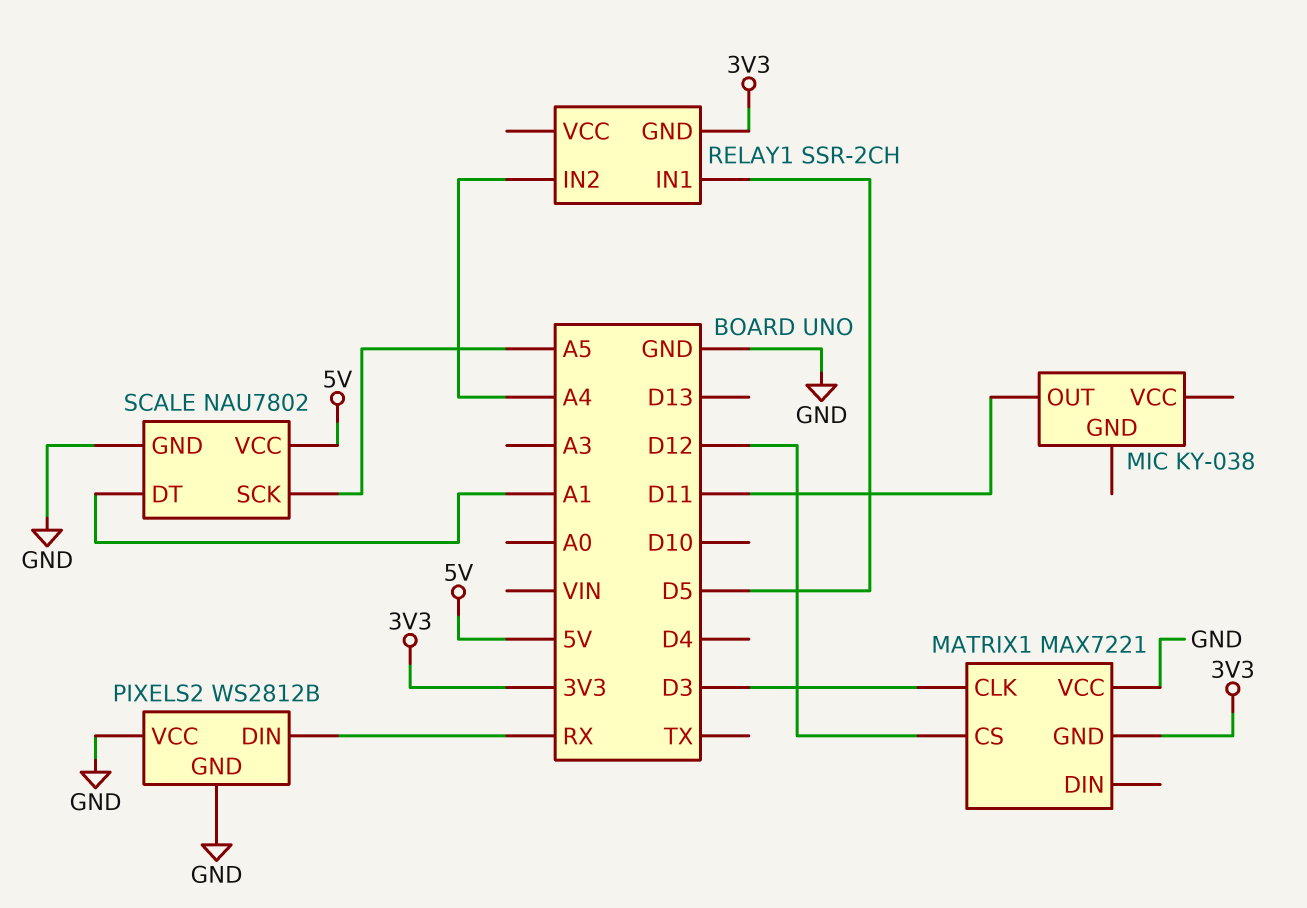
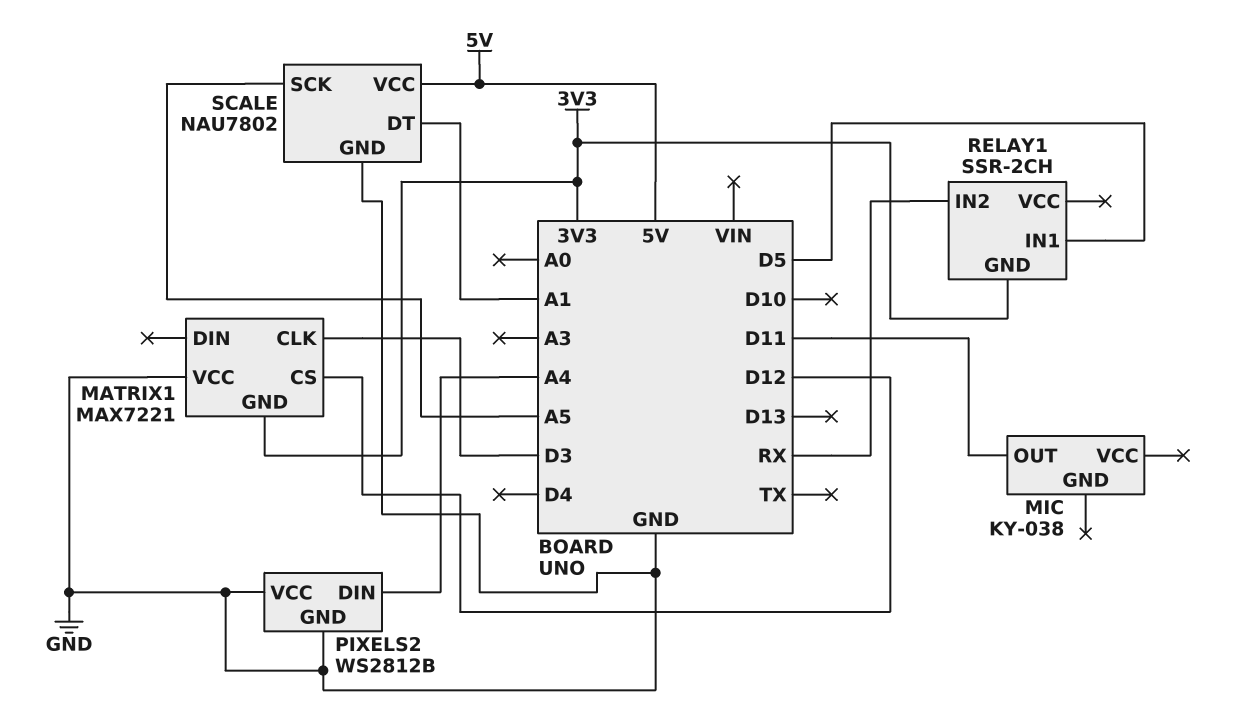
PIXELS2 pin DIN: RX -> A4
RELAY1 pin IN2: A4 -> RX

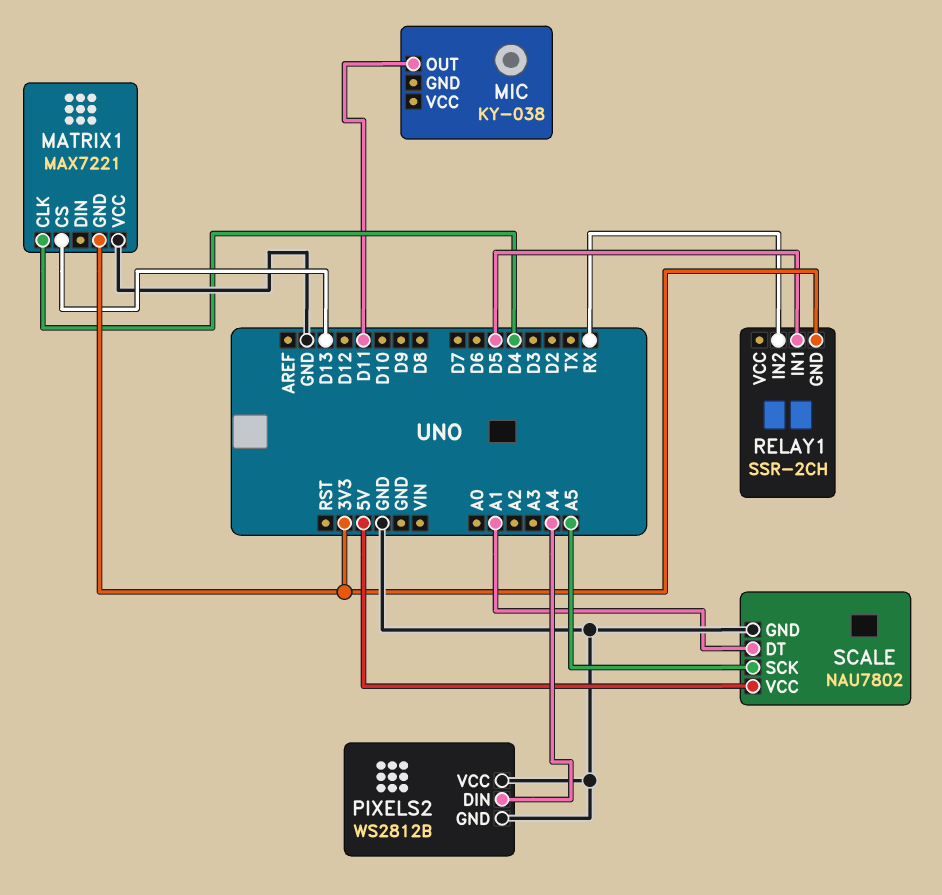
MATRIX1 pin CLK: D3 -> D4
MATRIX1 pin CS: D12 -> D13

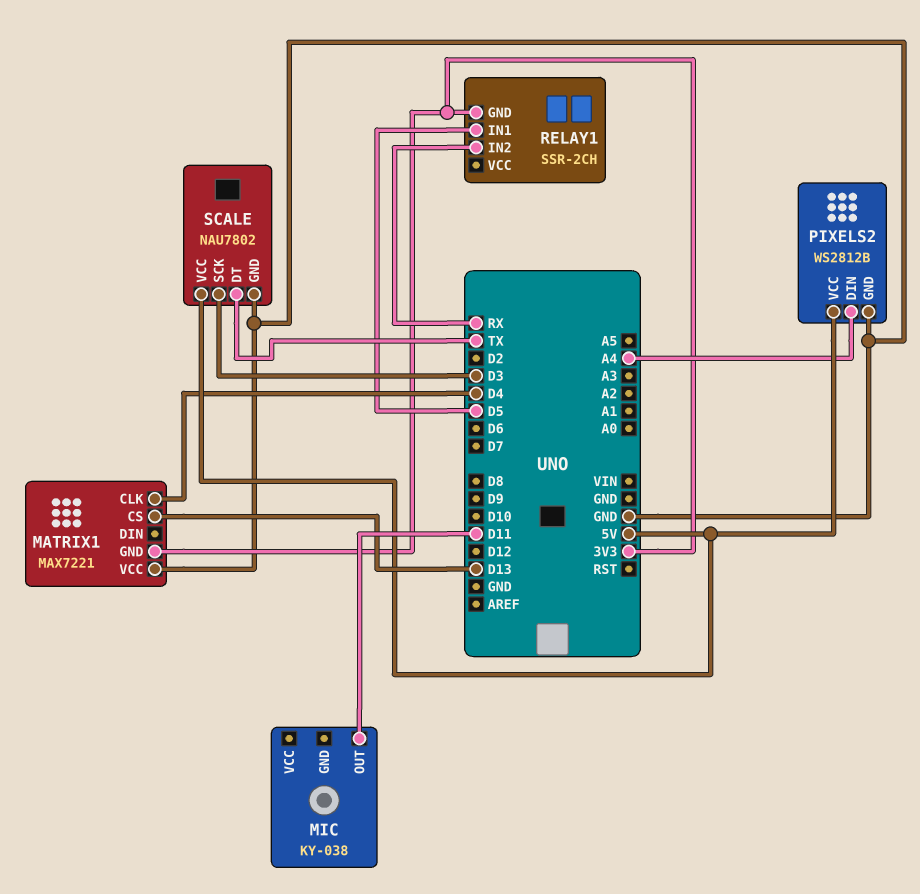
PIXELS2 pin VCC: GND -> 5V
SCALE pin DT: A1 -> TX
SCALE pin SCK: A5 -> D3

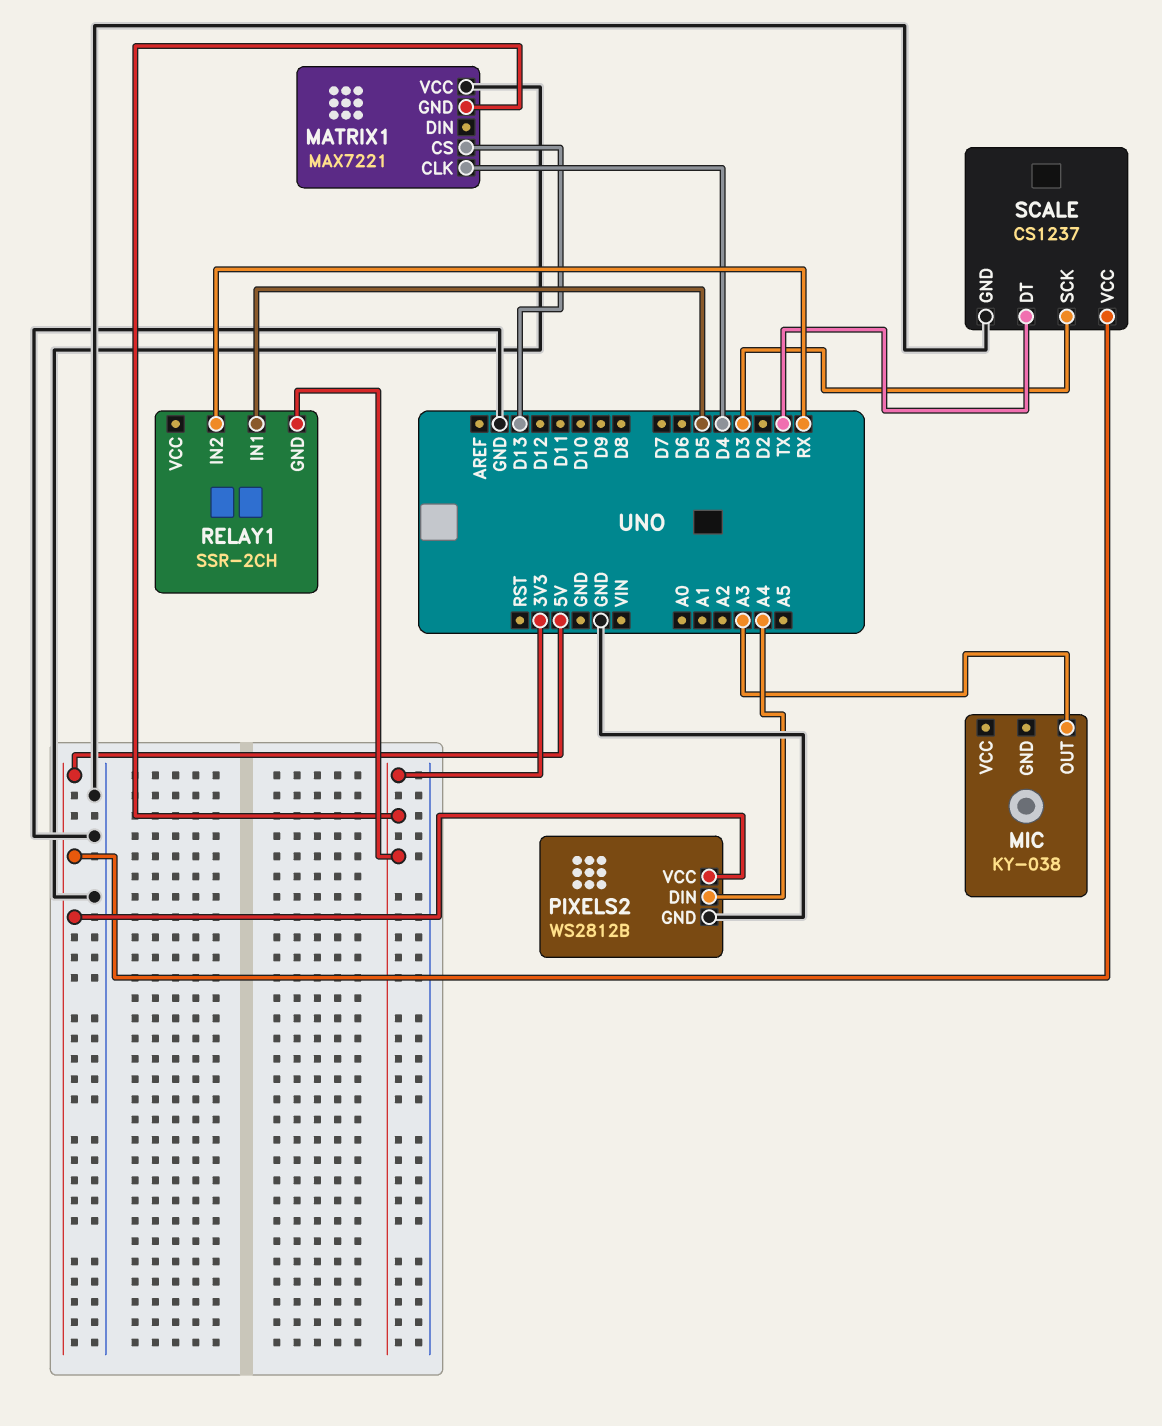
MIC pin OUT: D11 -> A3
SCALE: NAU7802 -> CS1237

